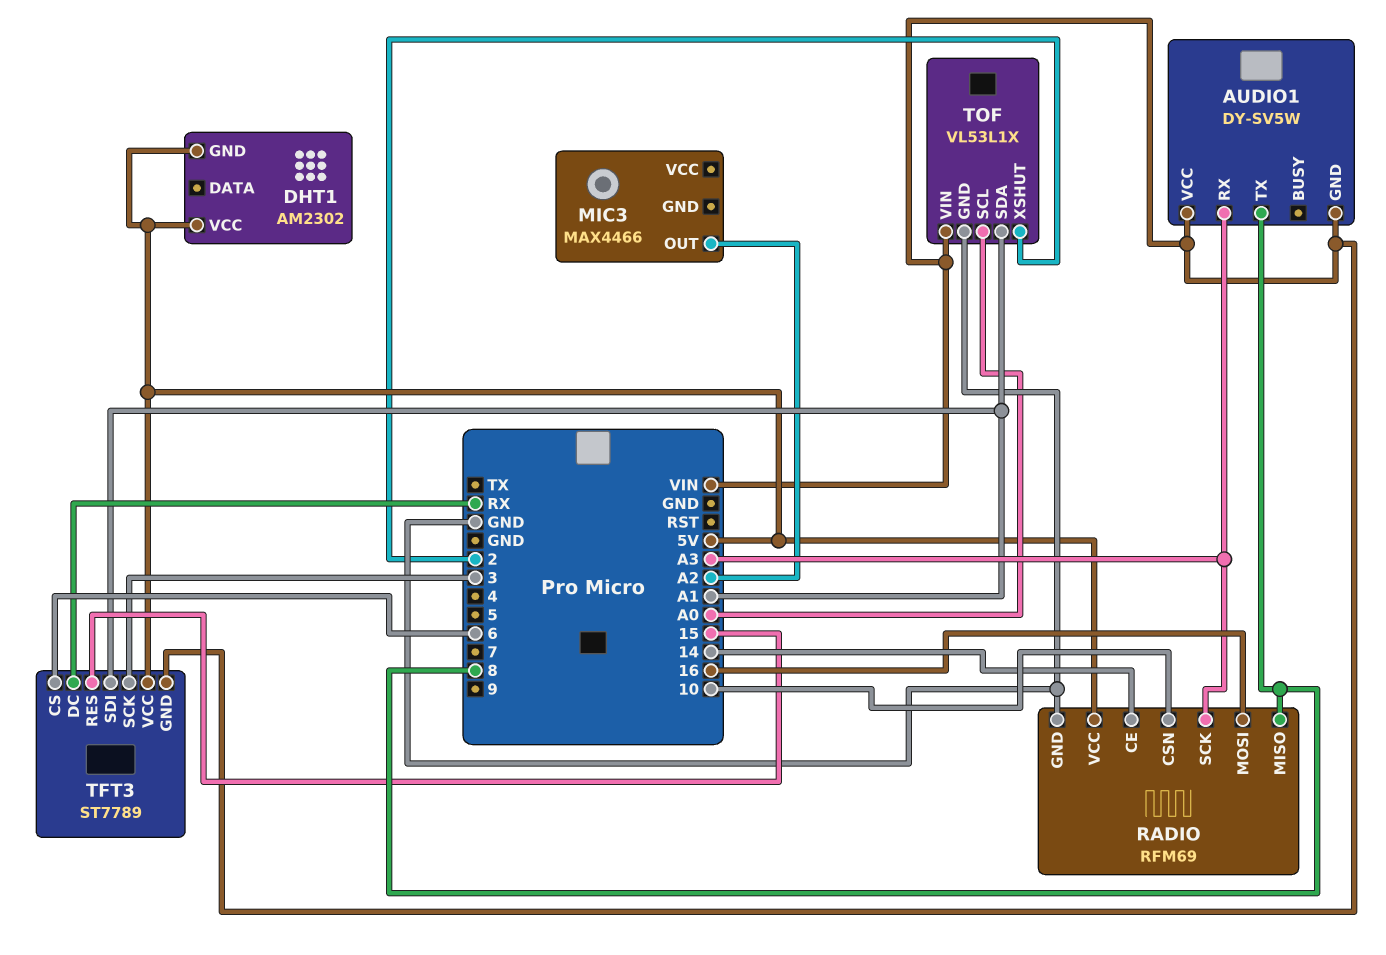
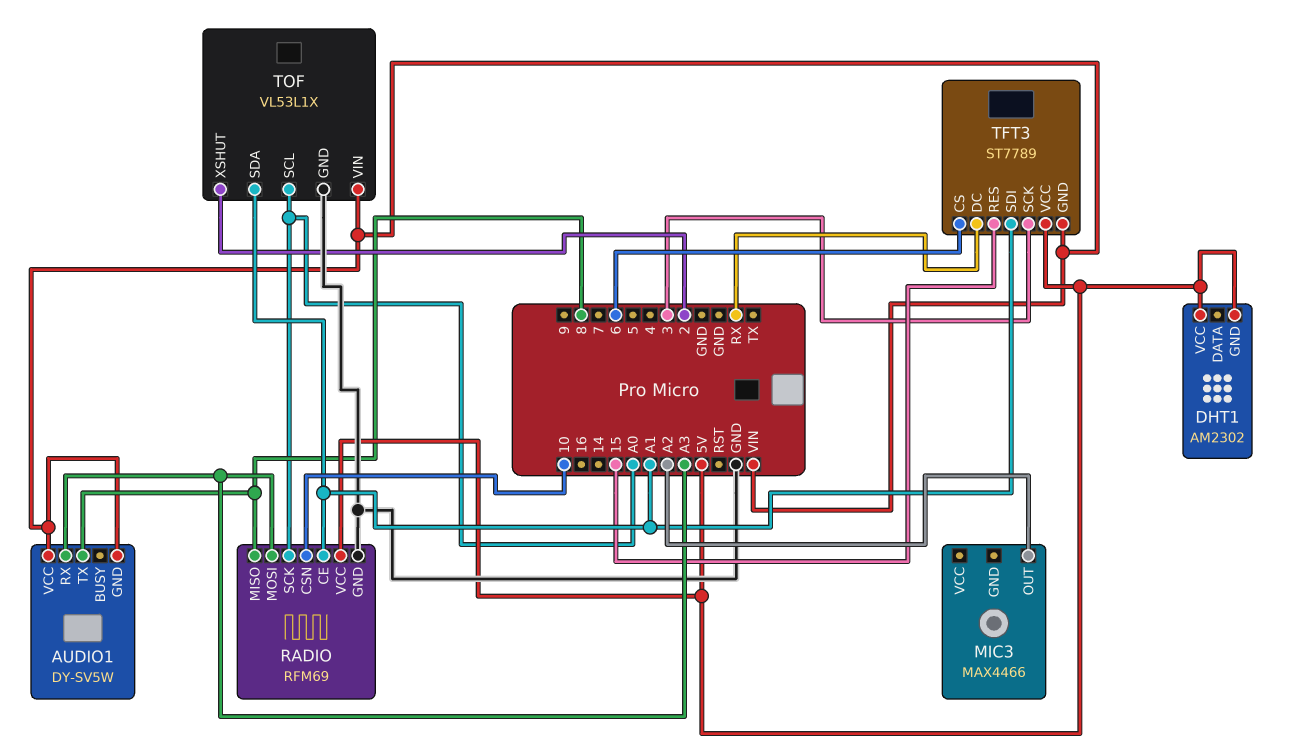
RADIO pin CE: 14 -> A1
RADIO pin MOSI: 16 -> A3
RADIO pin SCK: A3 -> A0

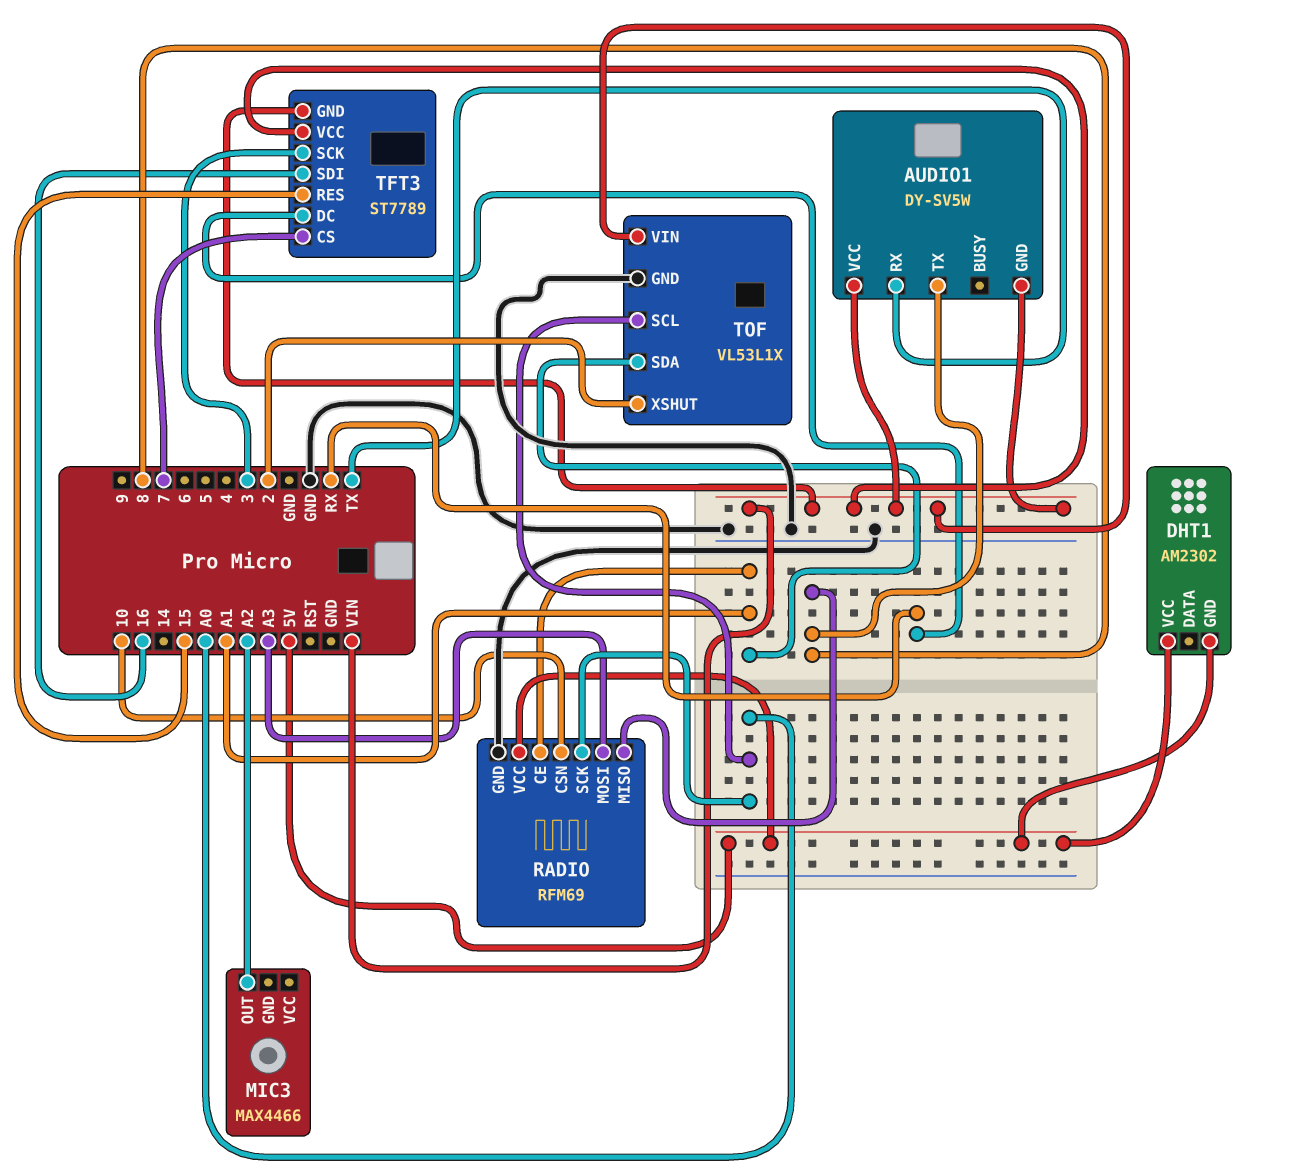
AUDIO1 pin RX: A3 -> TX
TFT3 pin CS: 6 -> 7
TFT3 pin SDI: A1 -> 16
TFT3 pin VCC: 5V -> VIN

